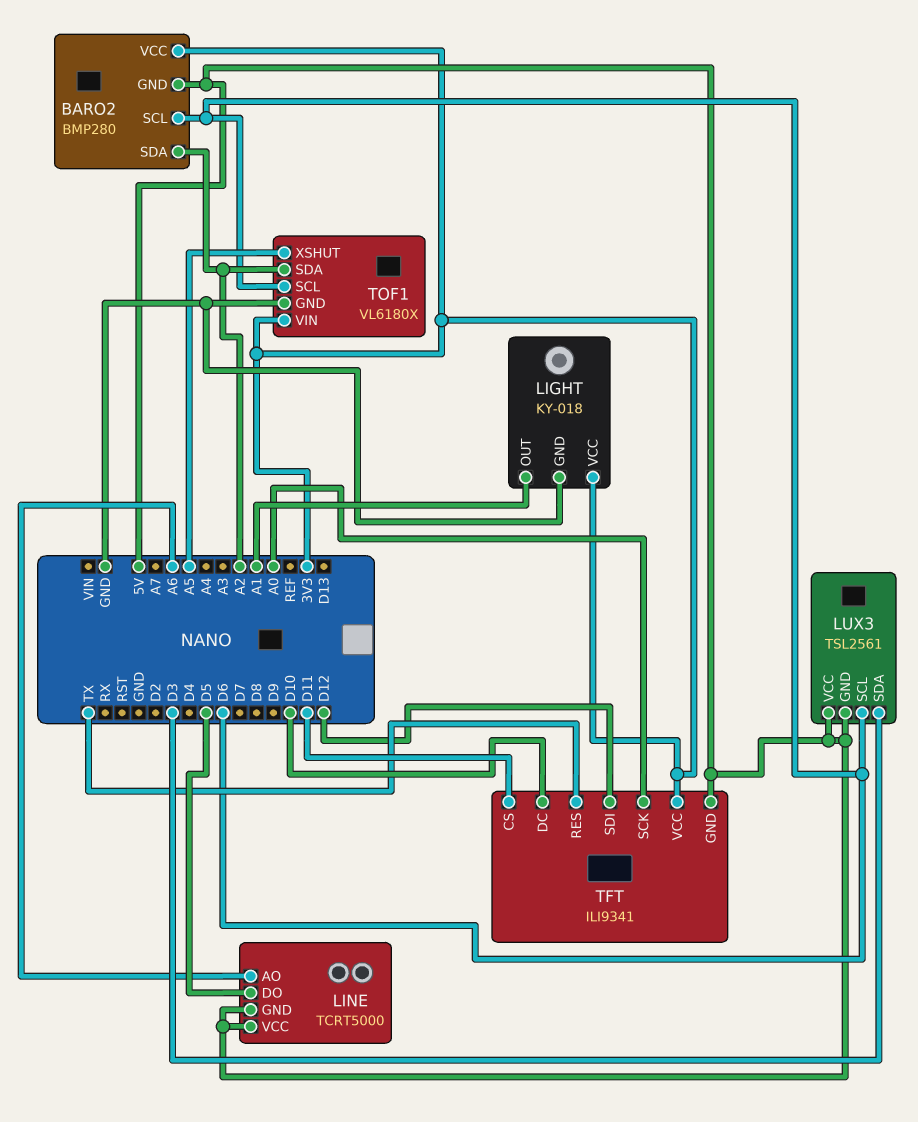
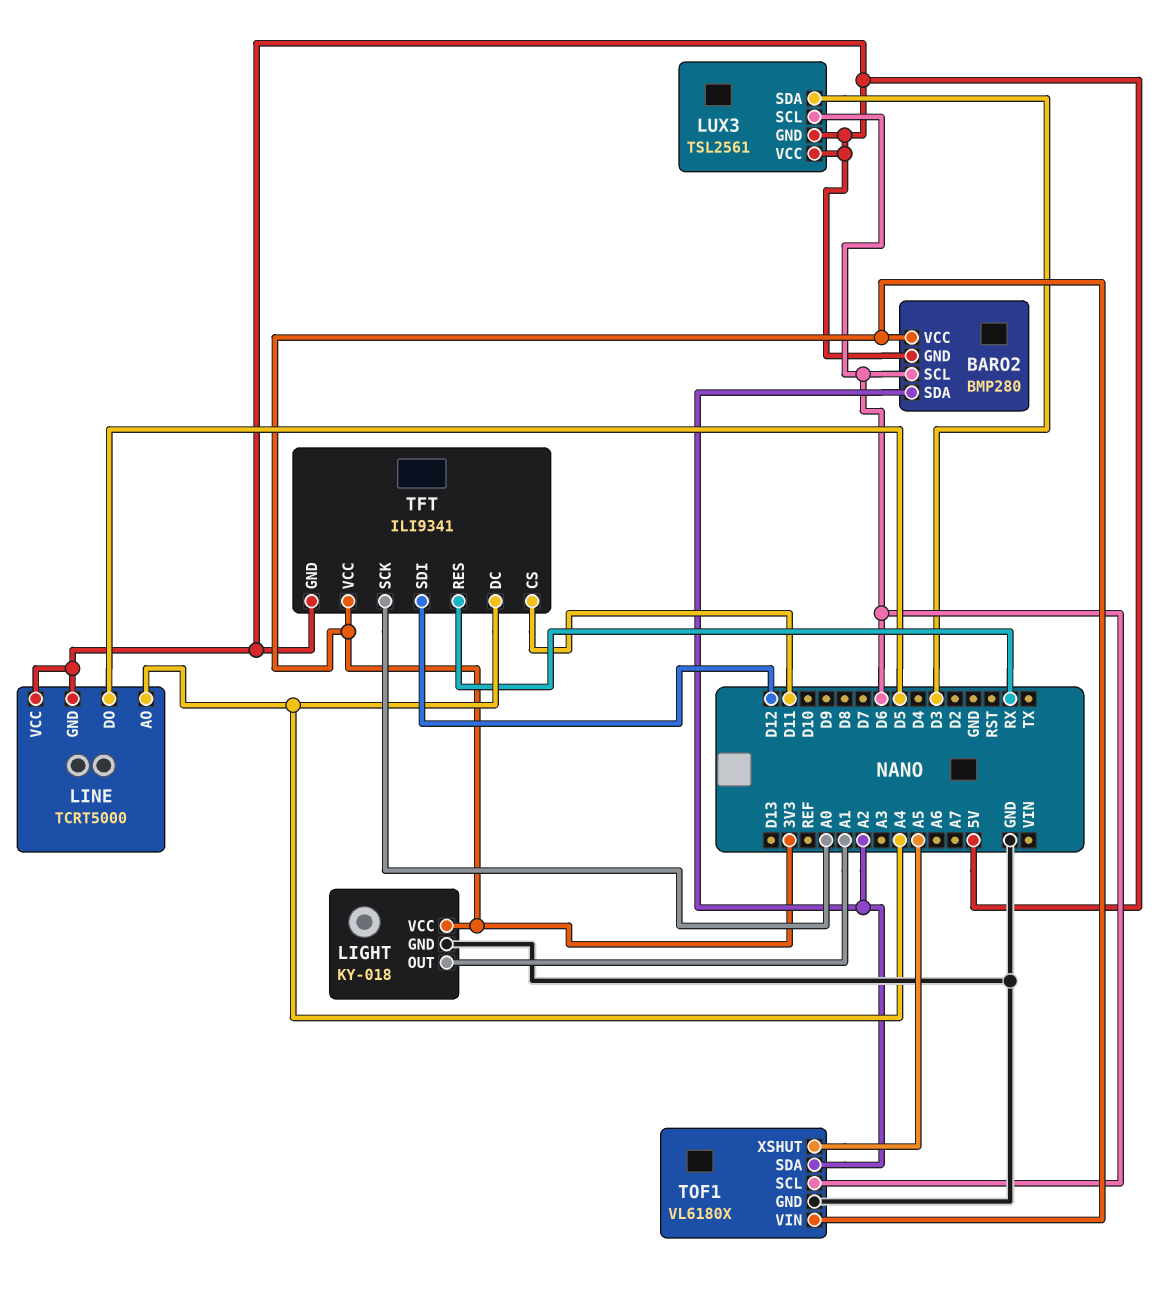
LINE pin AO: A6 -> A4
TFT pin DC: D10 -> A4
TFT pin RES: TX -> RX

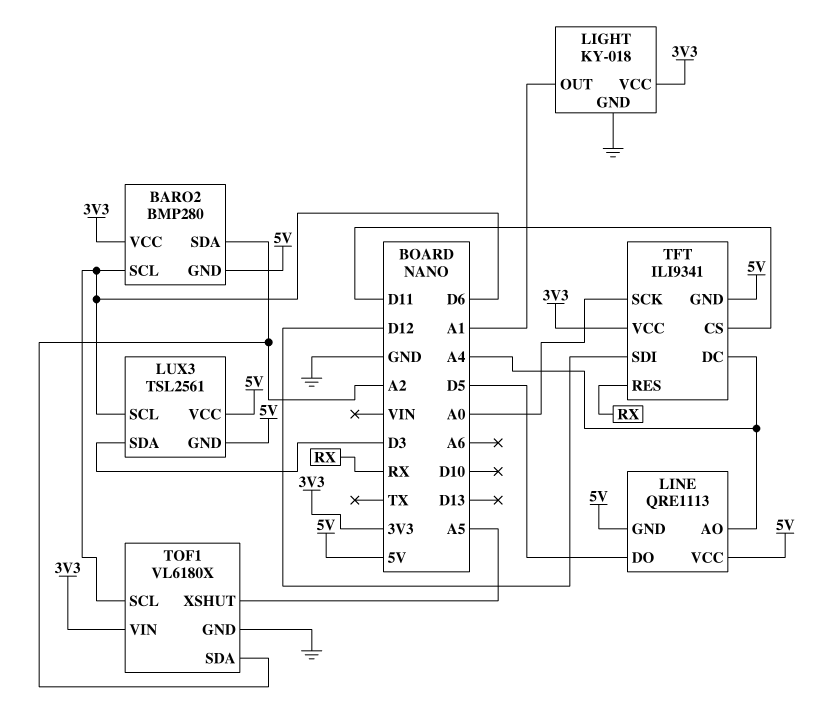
LINE: TCRT5000 -> QRE1113

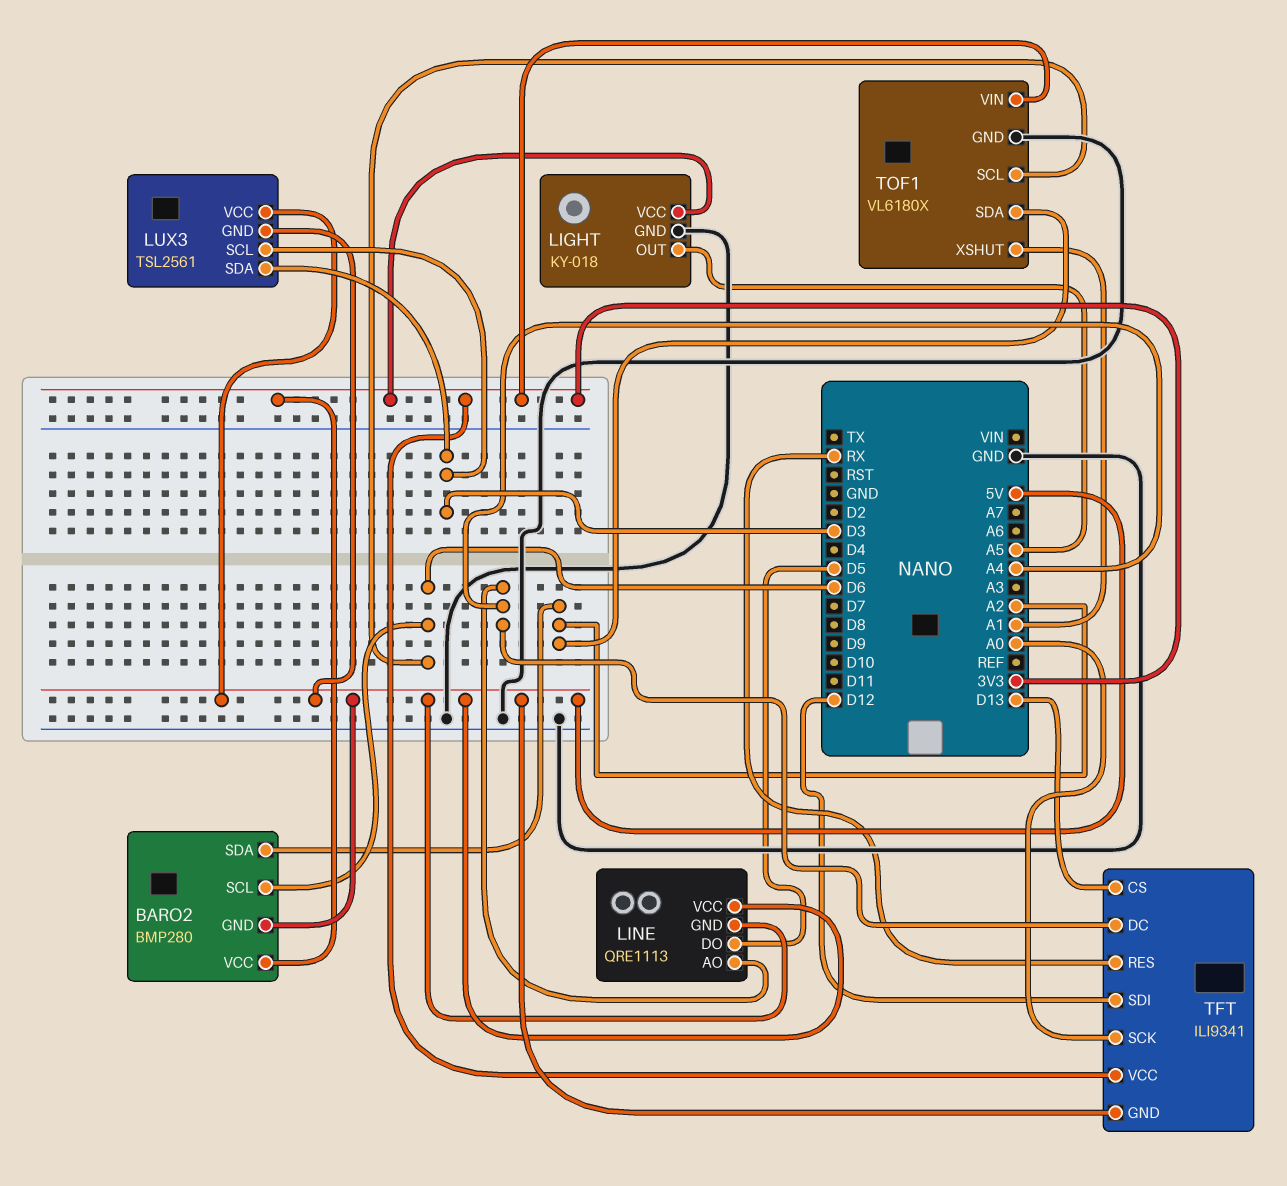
LIGHT pin OUT: A1 -> A5
LUX3 pin SCL: D6 -> D3
TFT pin CS: D11 -> D13
TOF1 pin XSHUT: A5 -> A1

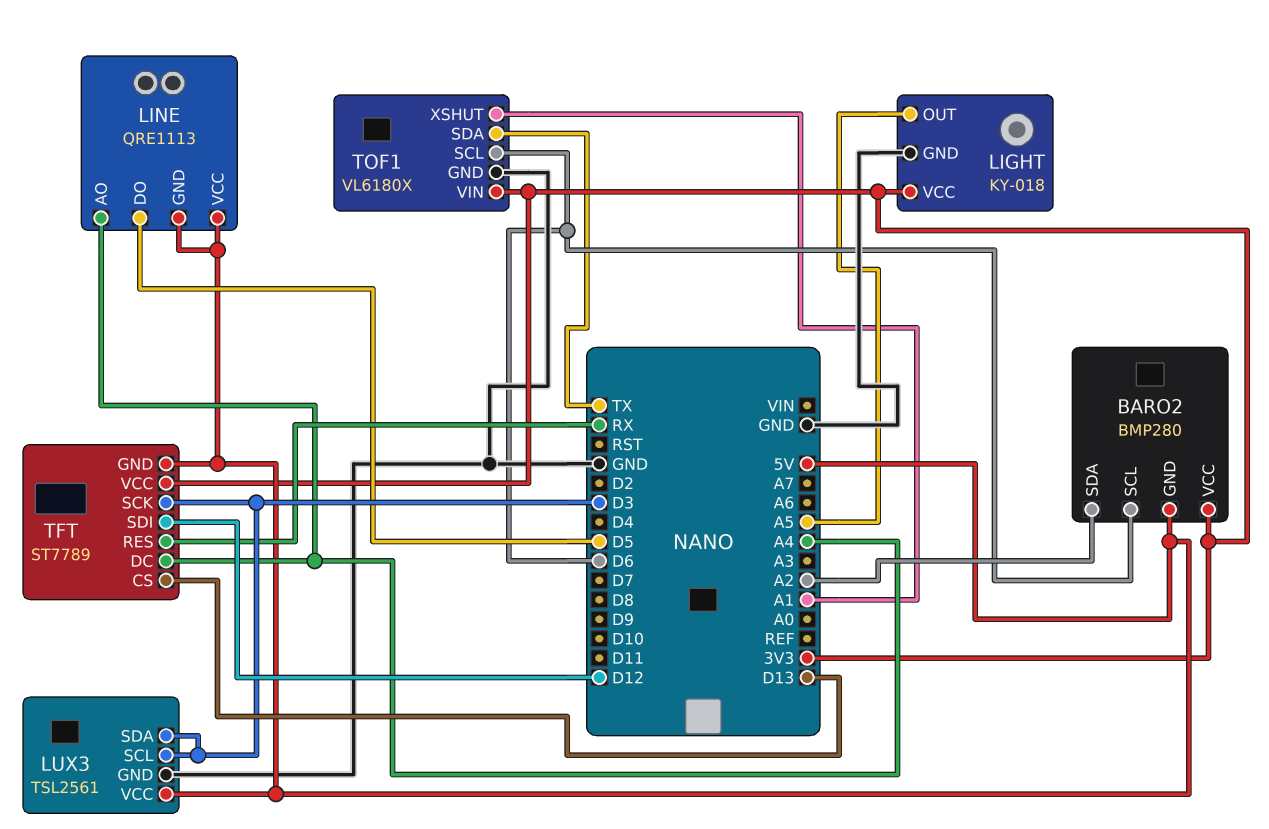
LUX3 pin GND: 5V -> GND
TFT: ILI9341 -> ST7789
TFT pin SCK: A0 -> D3
TOF1 pin SDA: A2 -> TX

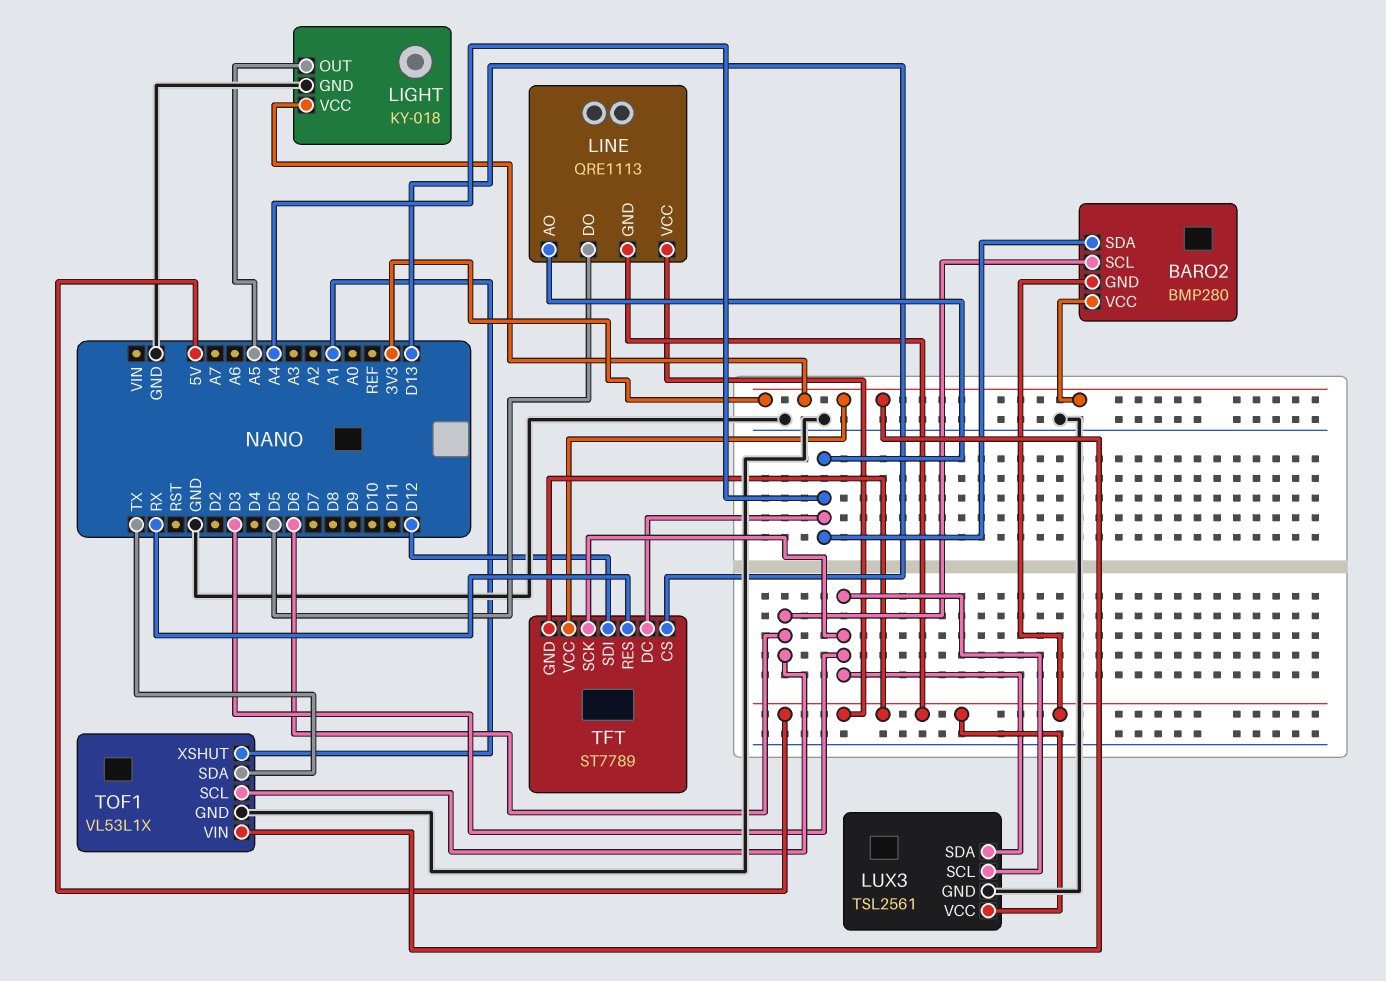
BARO2 pin SDA: A2 -> A4
TOF1: VL6180X -> VL53L1X

